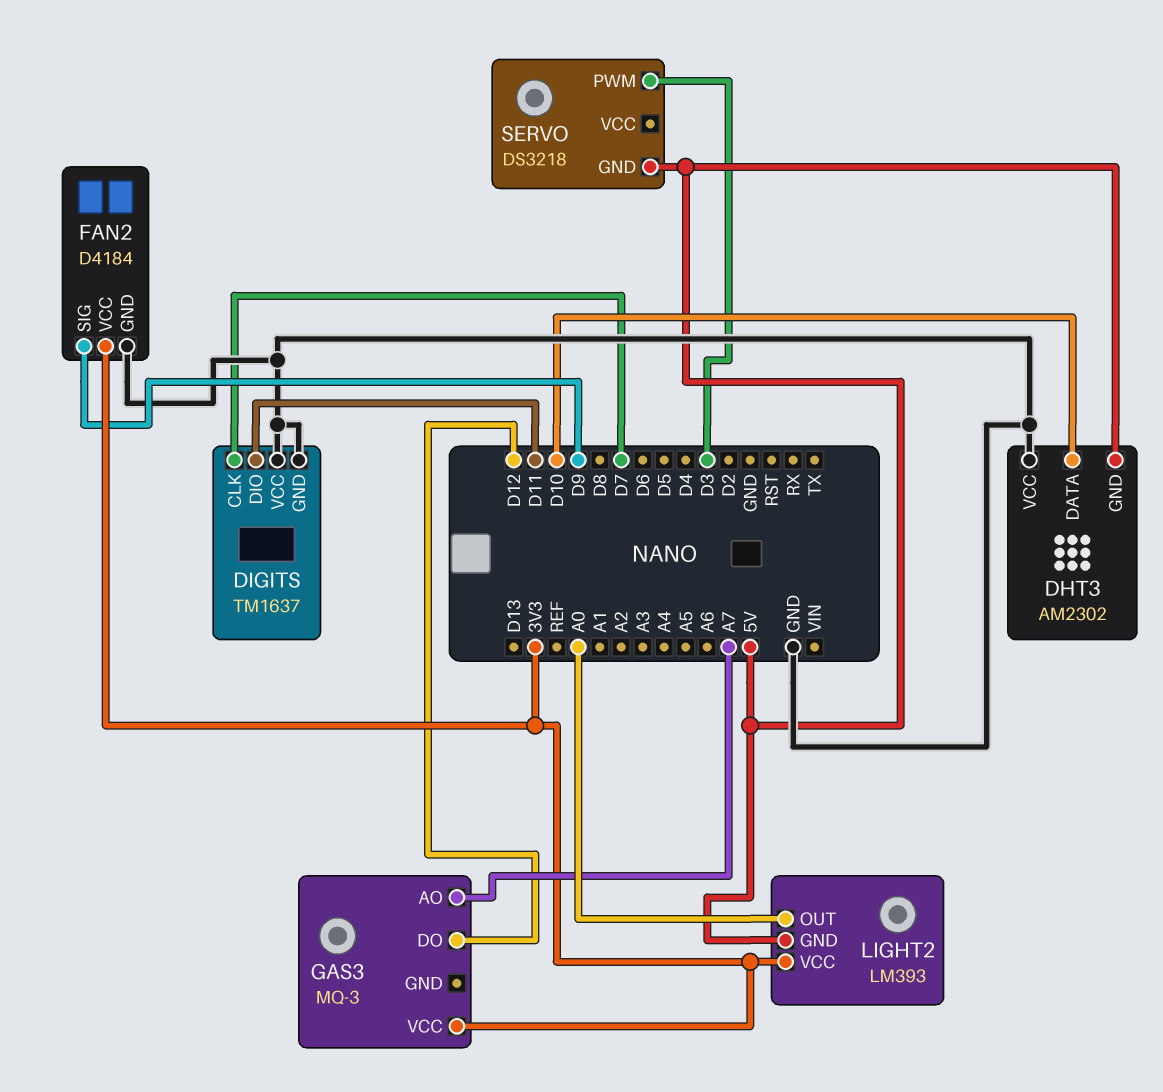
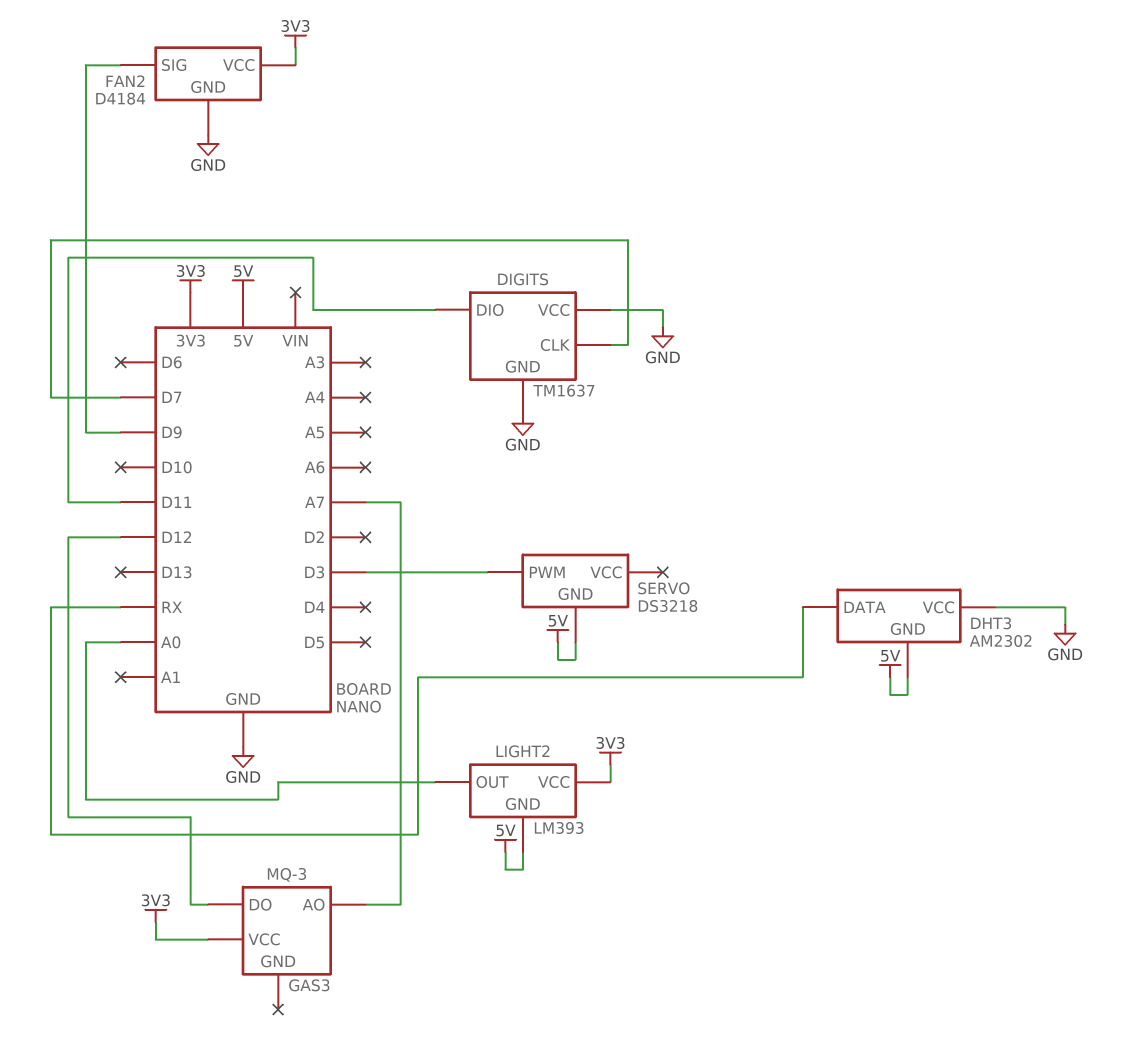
DHT3 pin DATA: D10 -> RX

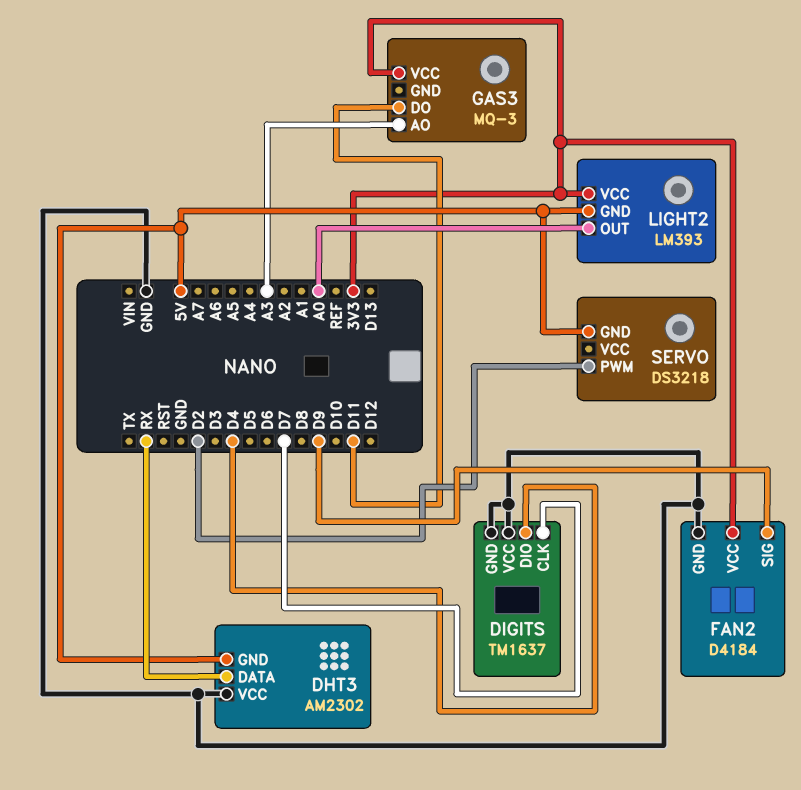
DIGITS pin DIO: D11 -> D4
GAS3 pin AO: A7 -> A3
GAS3 pin DO: D12 -> D11
SERVO pin PWM: D3 -> D2

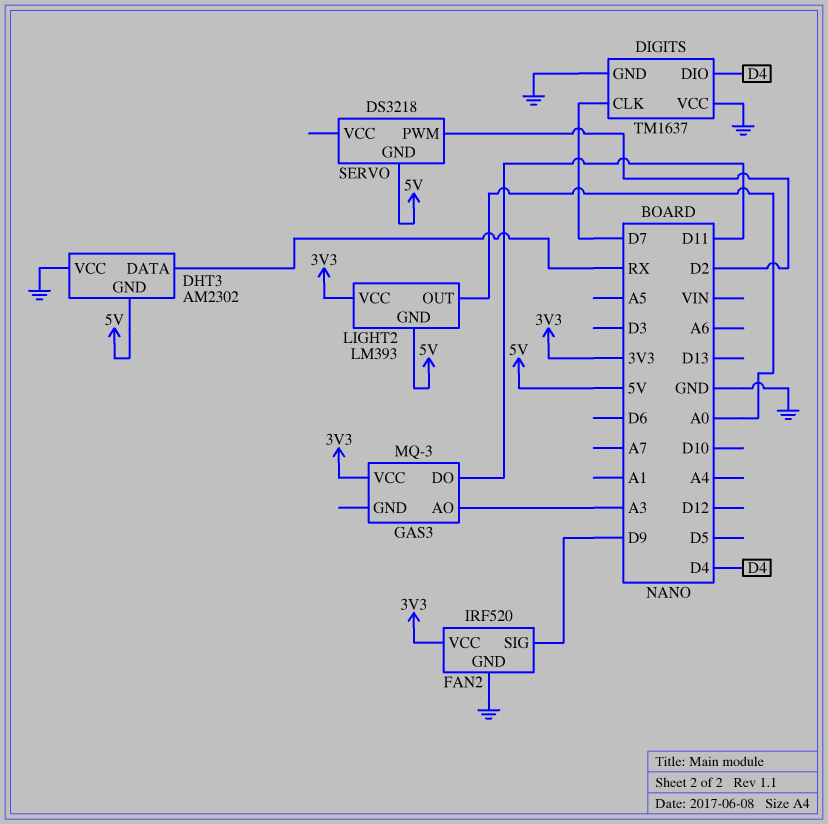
FAN2: D4184 -> IRF520

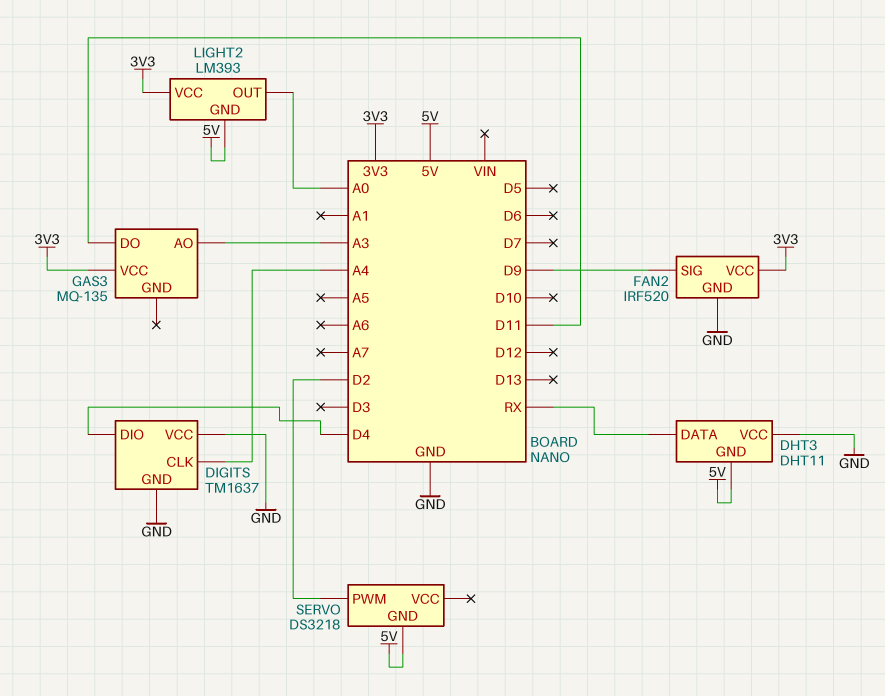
DHT3: AM2302 -> DHT11
DIGITS pin CLK: D7 -> A4
GAS3: MQ-3 -> MQ-135

